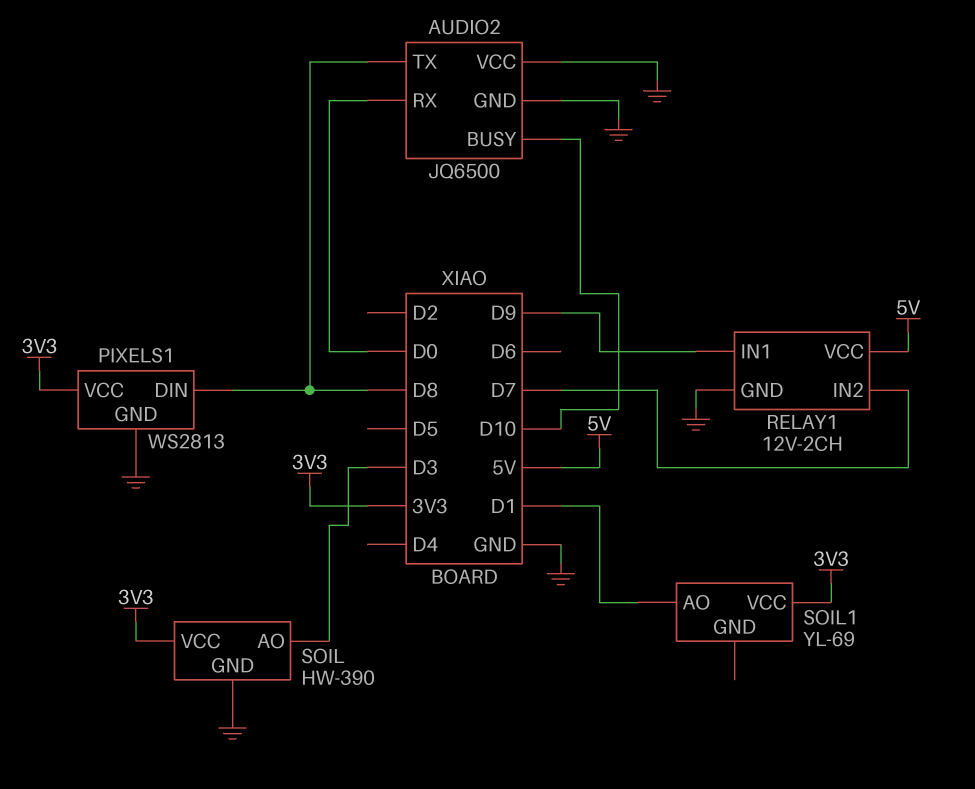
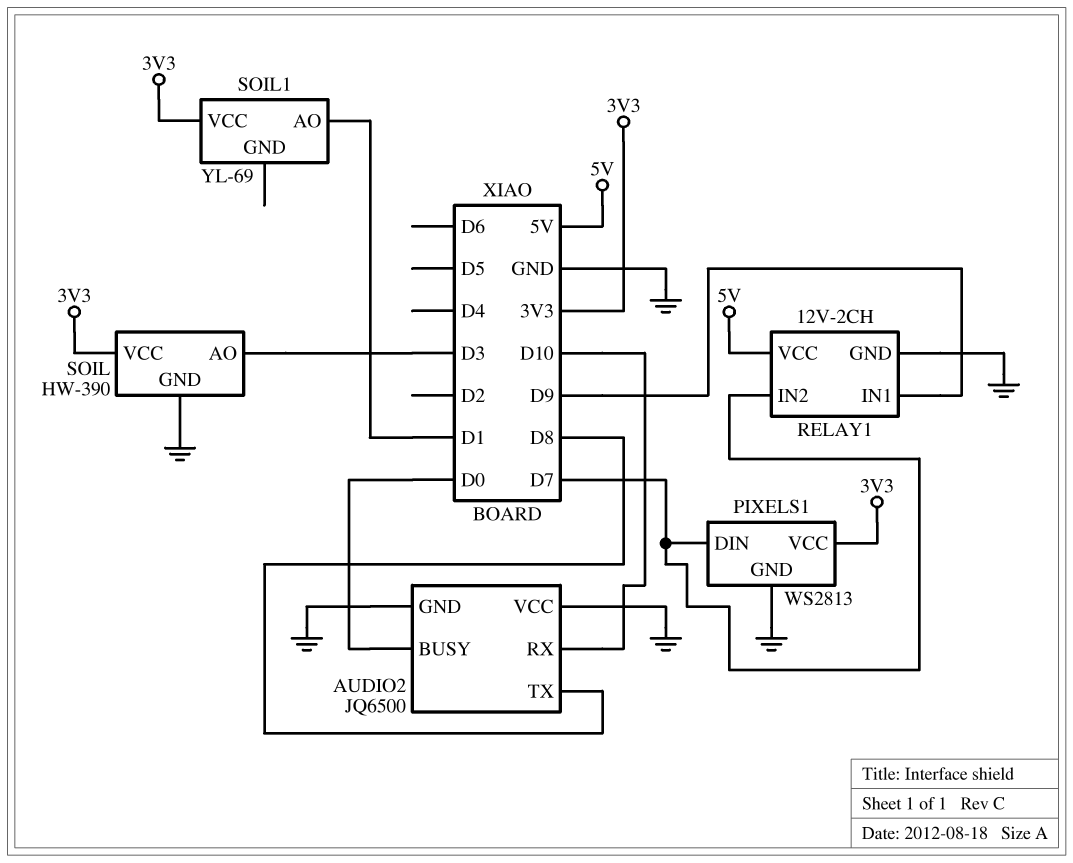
AUDIO2 pin BUSY: D10 -> D0
AUDIO2 pin RX: D0 -> D10
PIXELS1 pin DIN: D8 -> D7

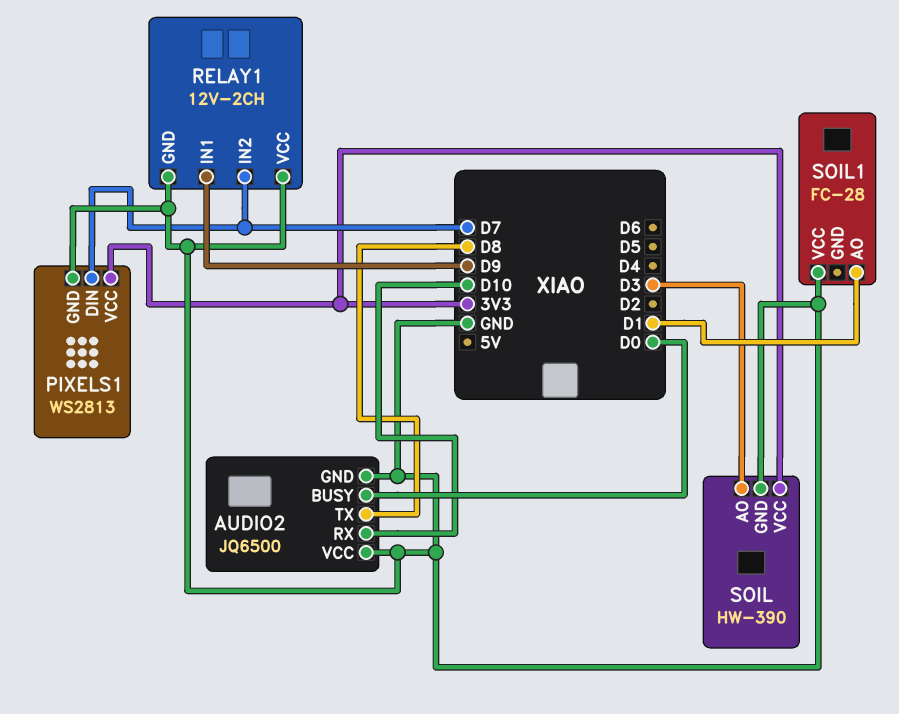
RELAY1 pin VCC: 5V -> GND
SOIL1: YL-69 -> FC-28
SOIL1 pin VCC: 3V3 -> GND

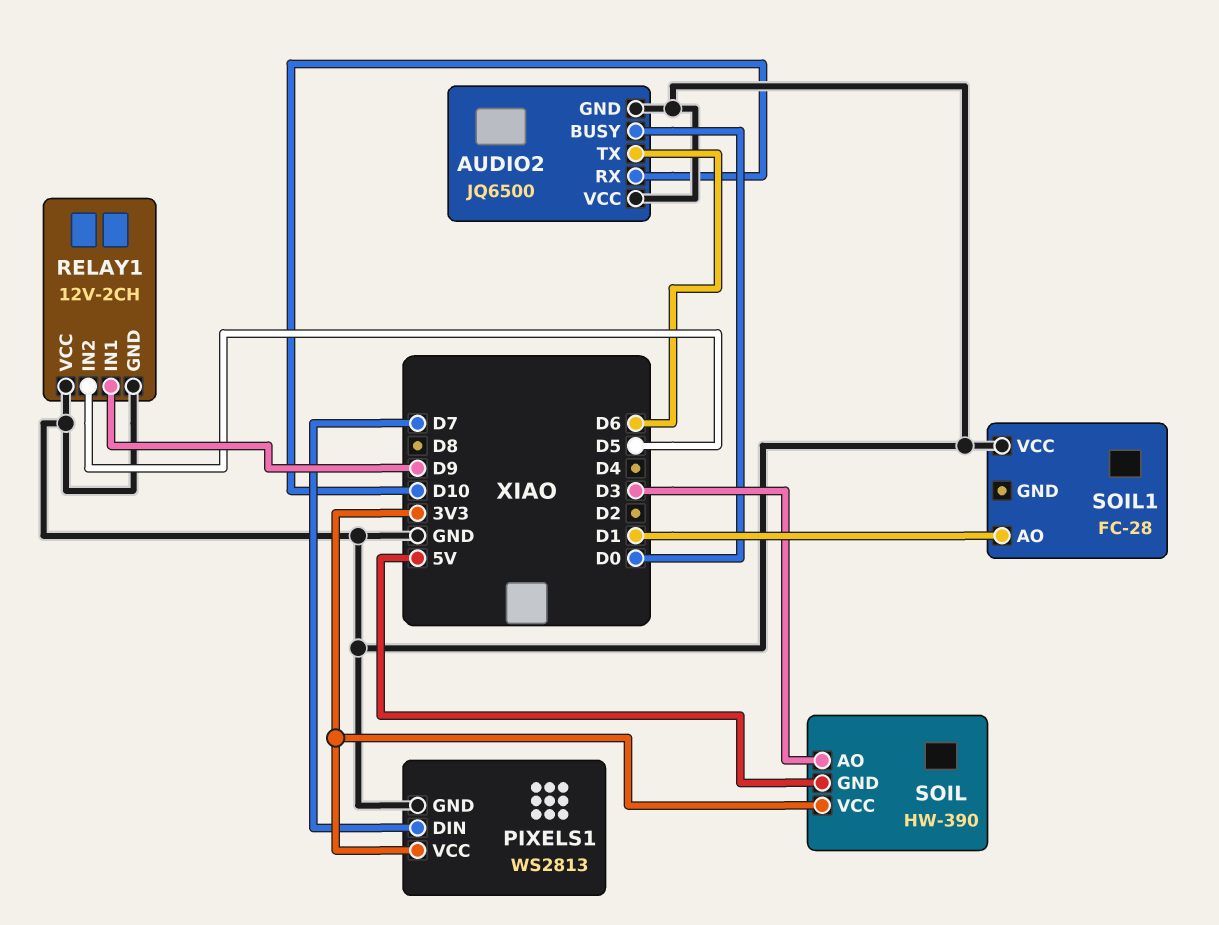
AUDIO2 pin TX: D8 -> D6
RELAY1 pin IN2: D7 -> D5
SOIL pin GND: GND -> 5V

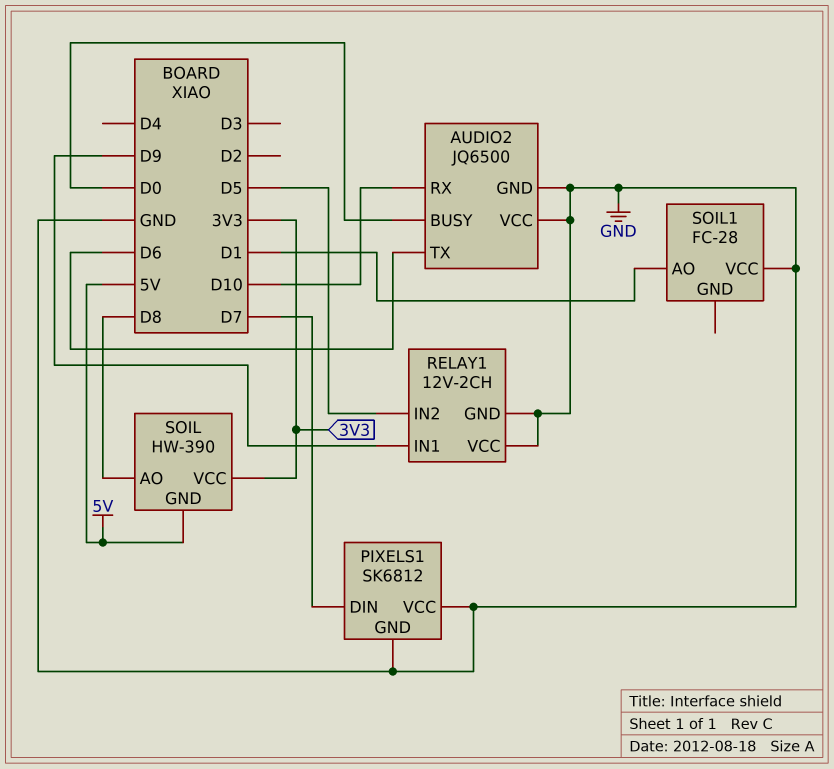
PIXELS1: WS2813 -> SK6812
PIXELS1 pin VCC: 3V3 -> GND
SOIL pin AO: D3 -> D8

